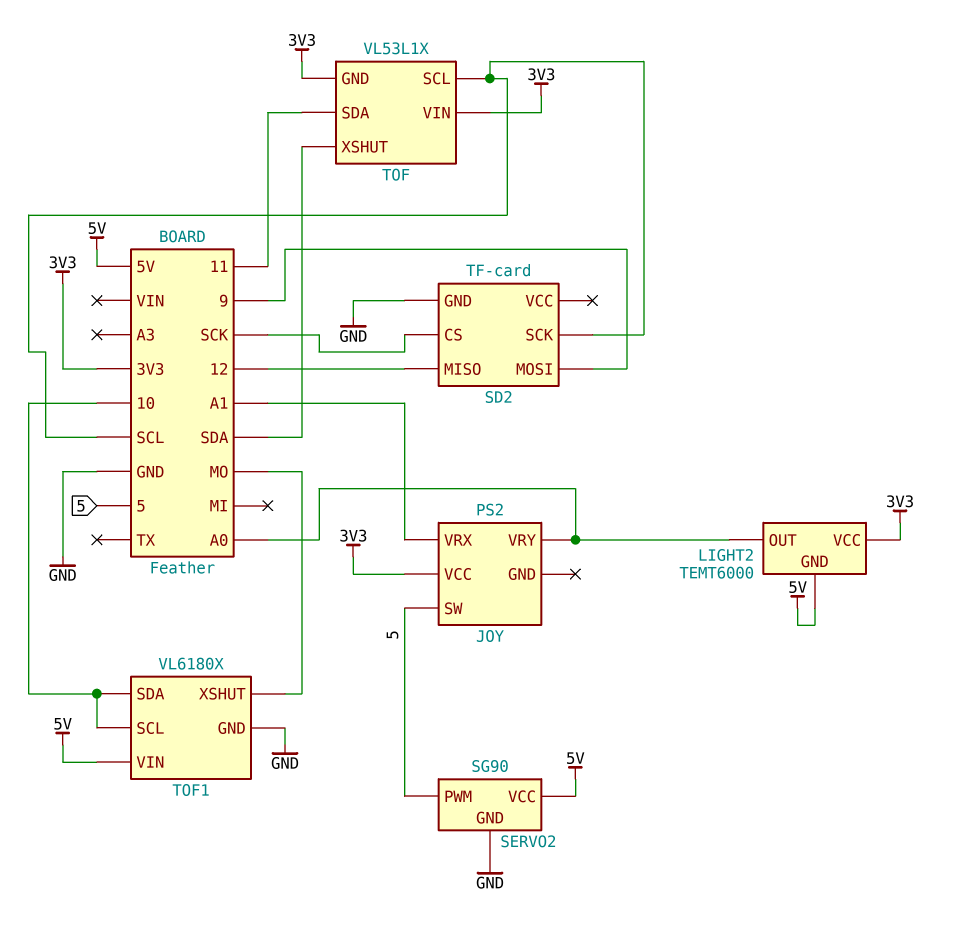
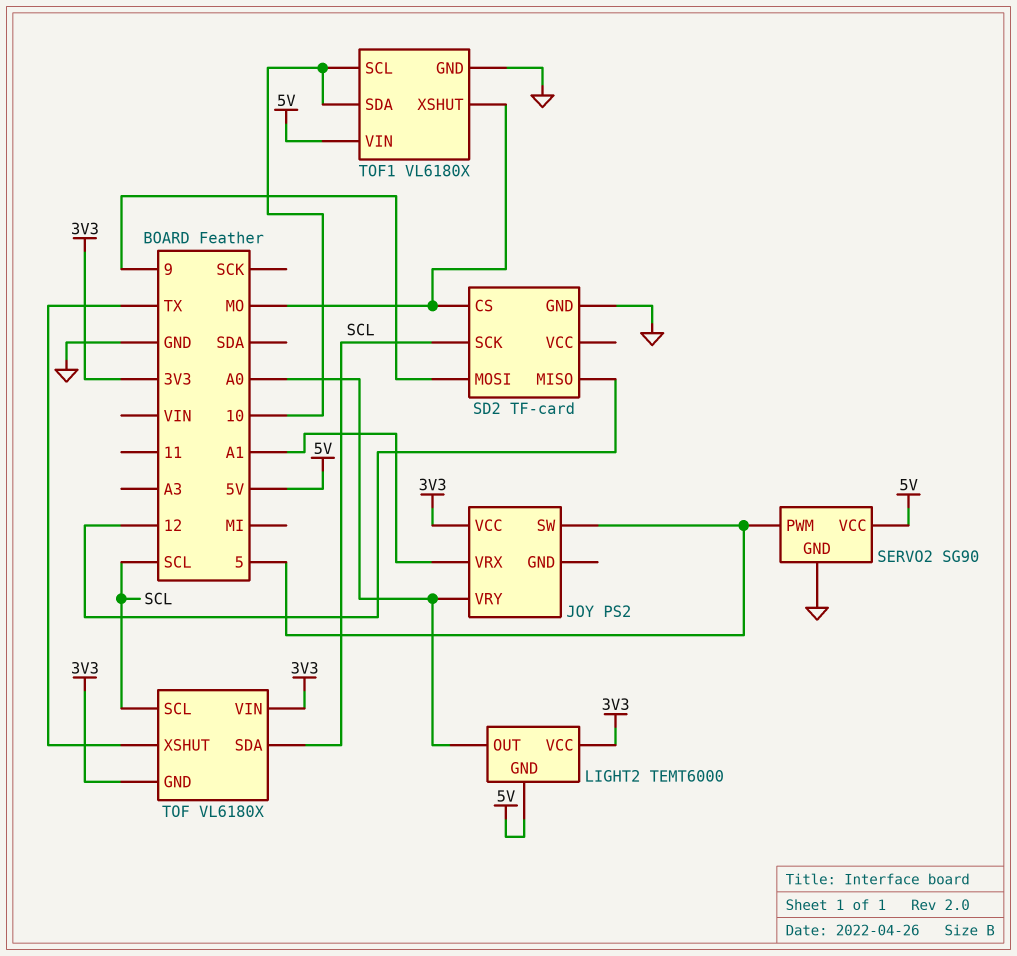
SD2 pin CS: SCK -> MO
TOF: VL53L1X -> VL6180X
TOF pin SDA: 11 -> SCL
TOF pin XSHUT: SDA -> TX

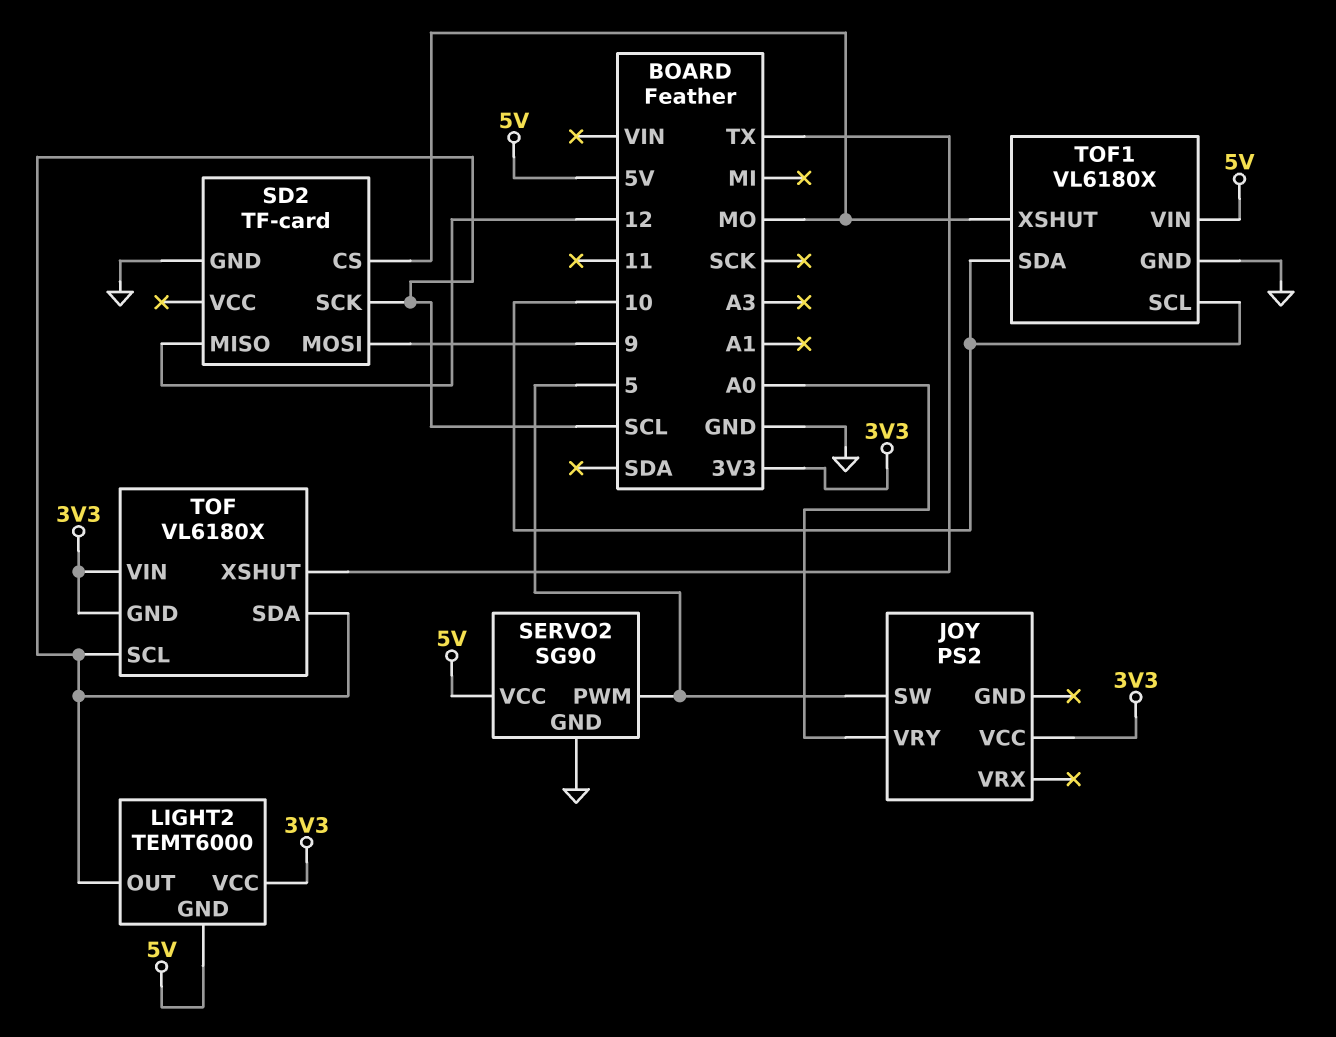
JOY pin VRX: A1 -> none
LIGHT2 pin OUT: A0 -> SCL

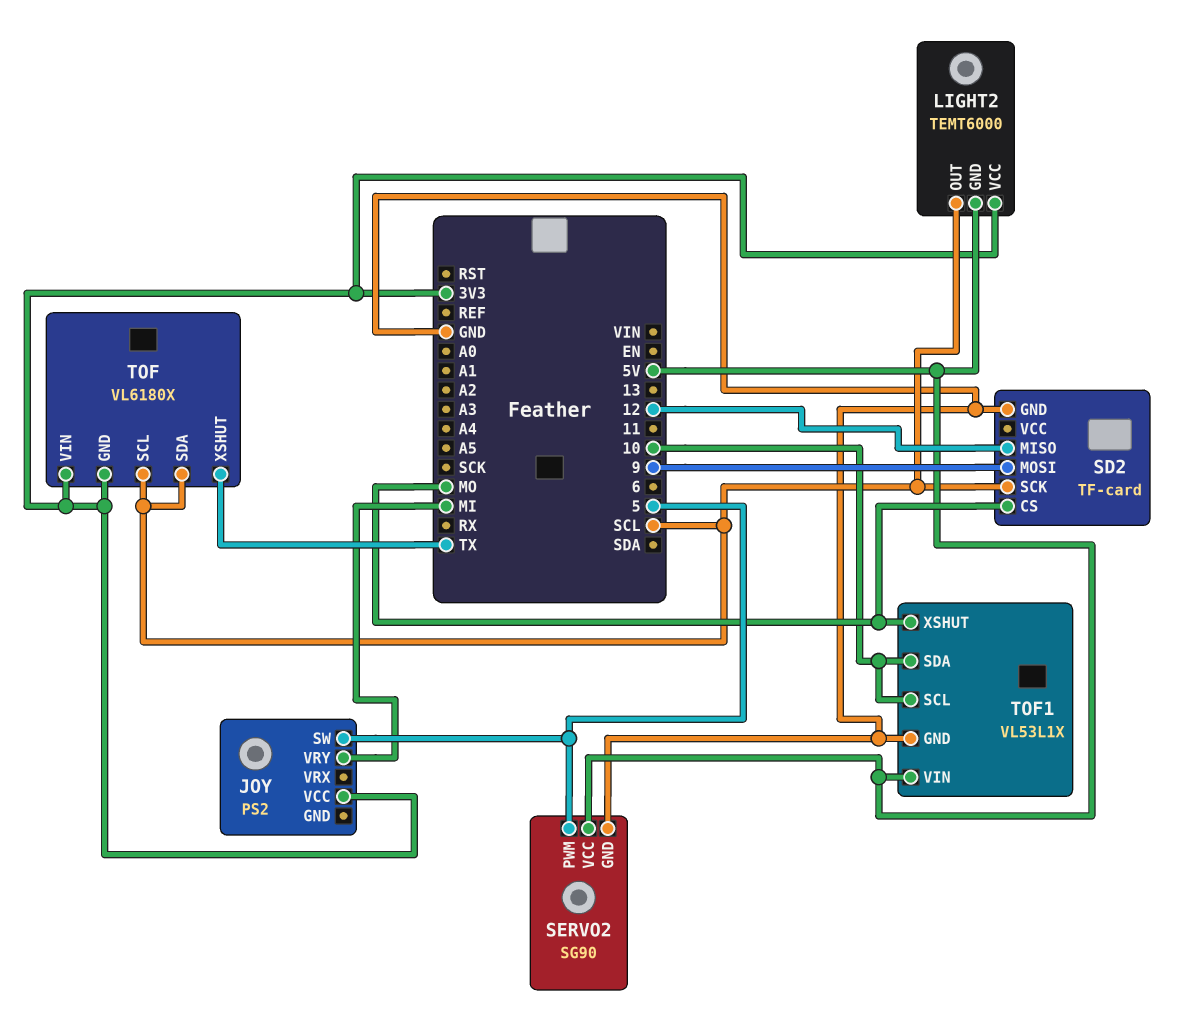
JOY pin VRY: A0 -> MI
TOF1: VL6180X -> VL53L1X

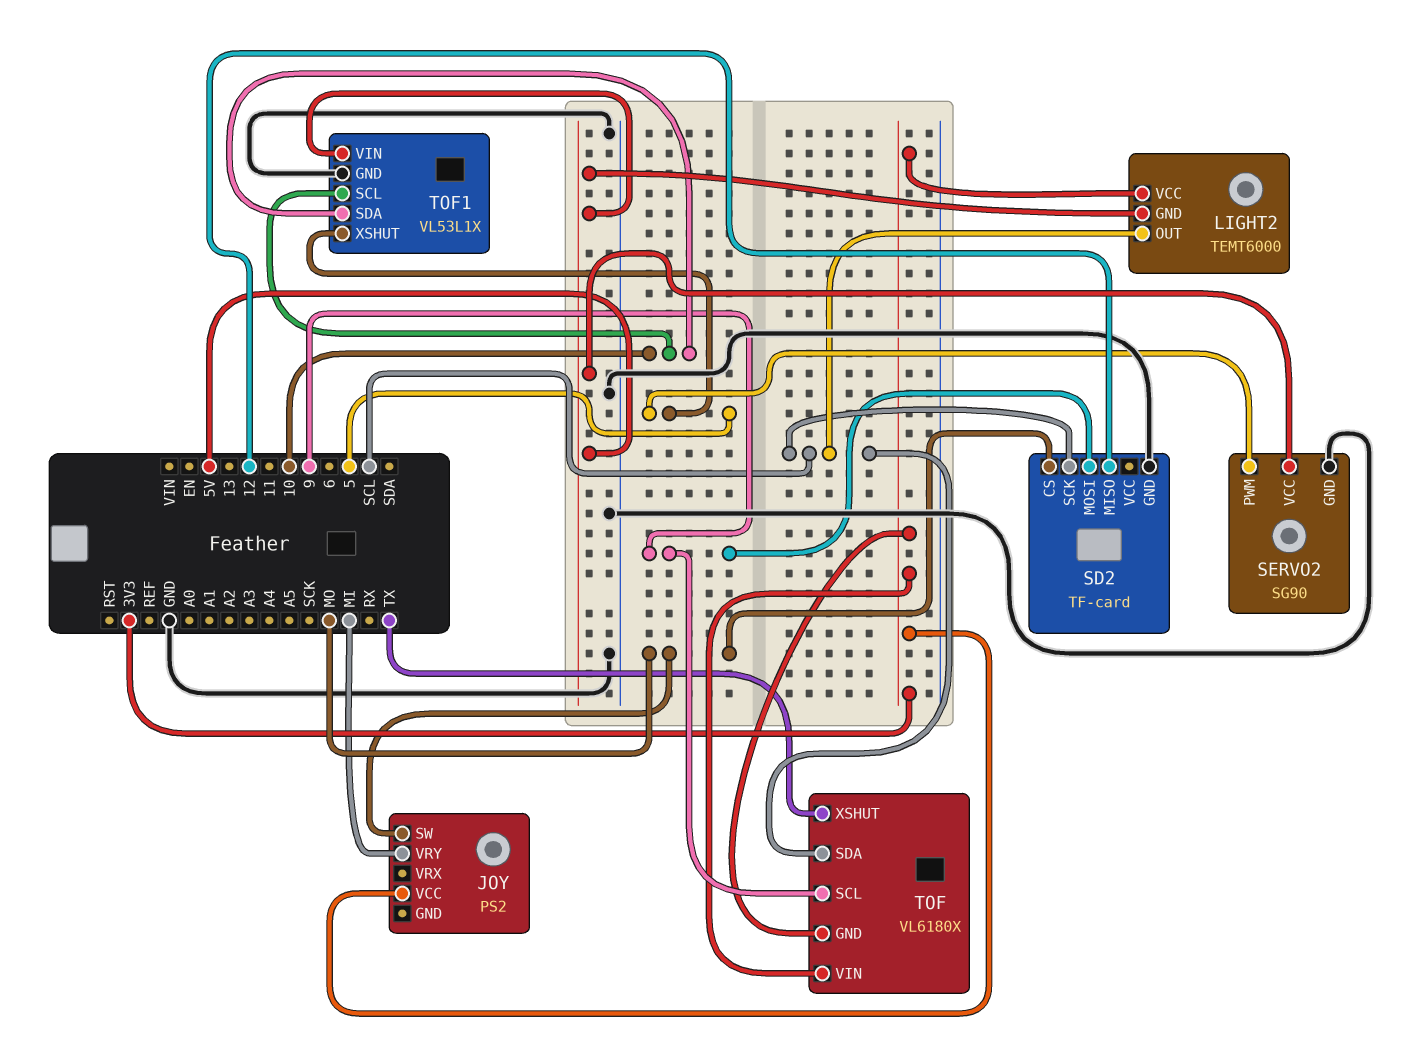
JOY pin SW: 5 -> MO
TOF pin SCL: SCL -> 9
TOF1 pin XSHUT: MO -> 5

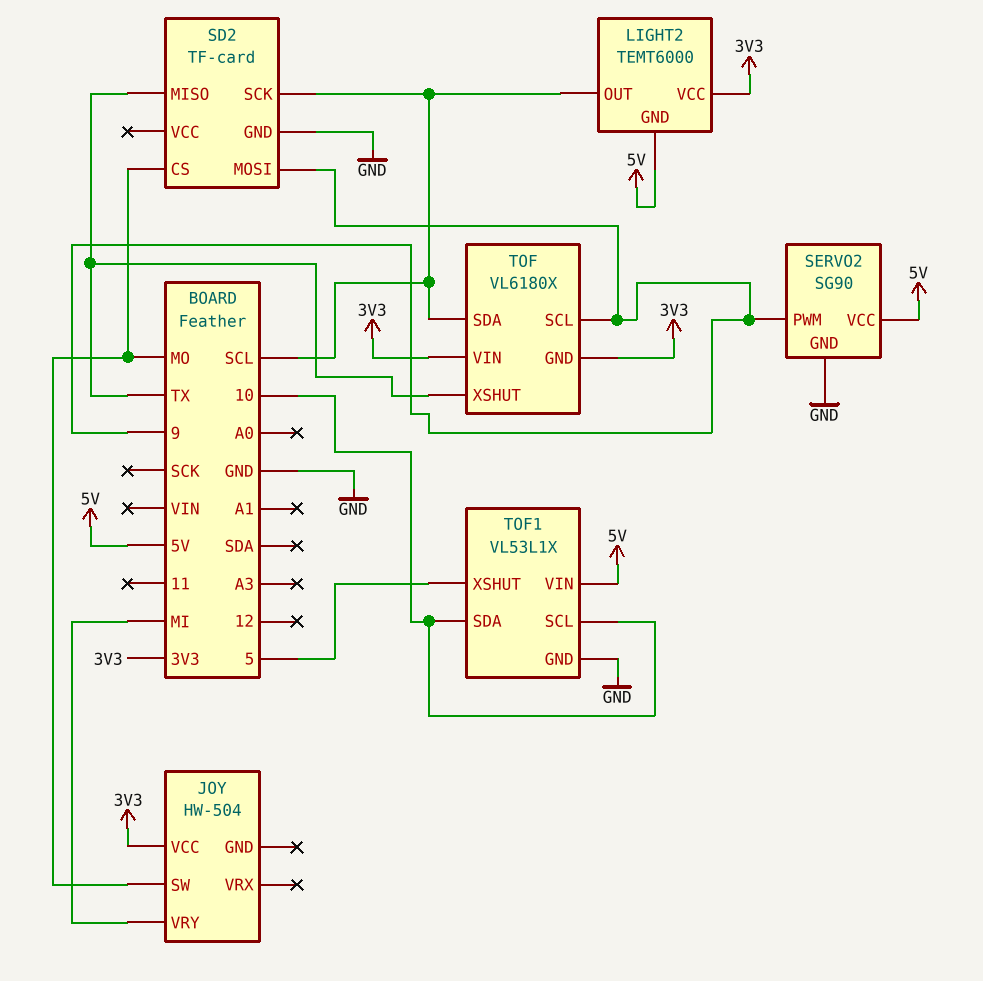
JOY: PS2 -> HW-504
SD2 pin MISO: 12 -> TX
SERVO2 pin PWM: 5 -> 9

